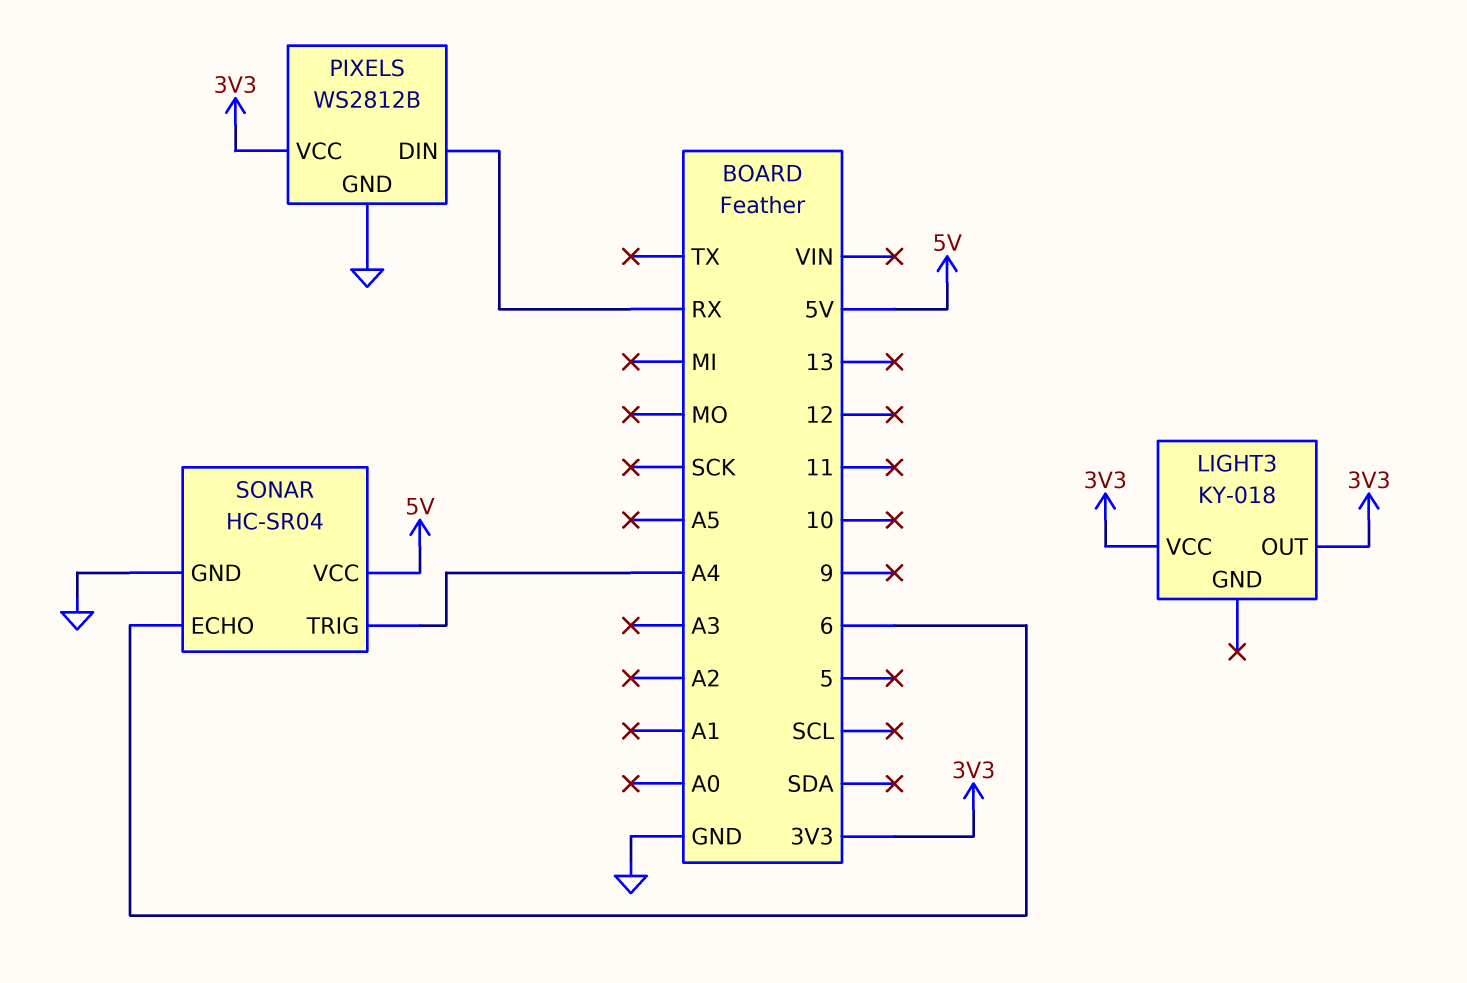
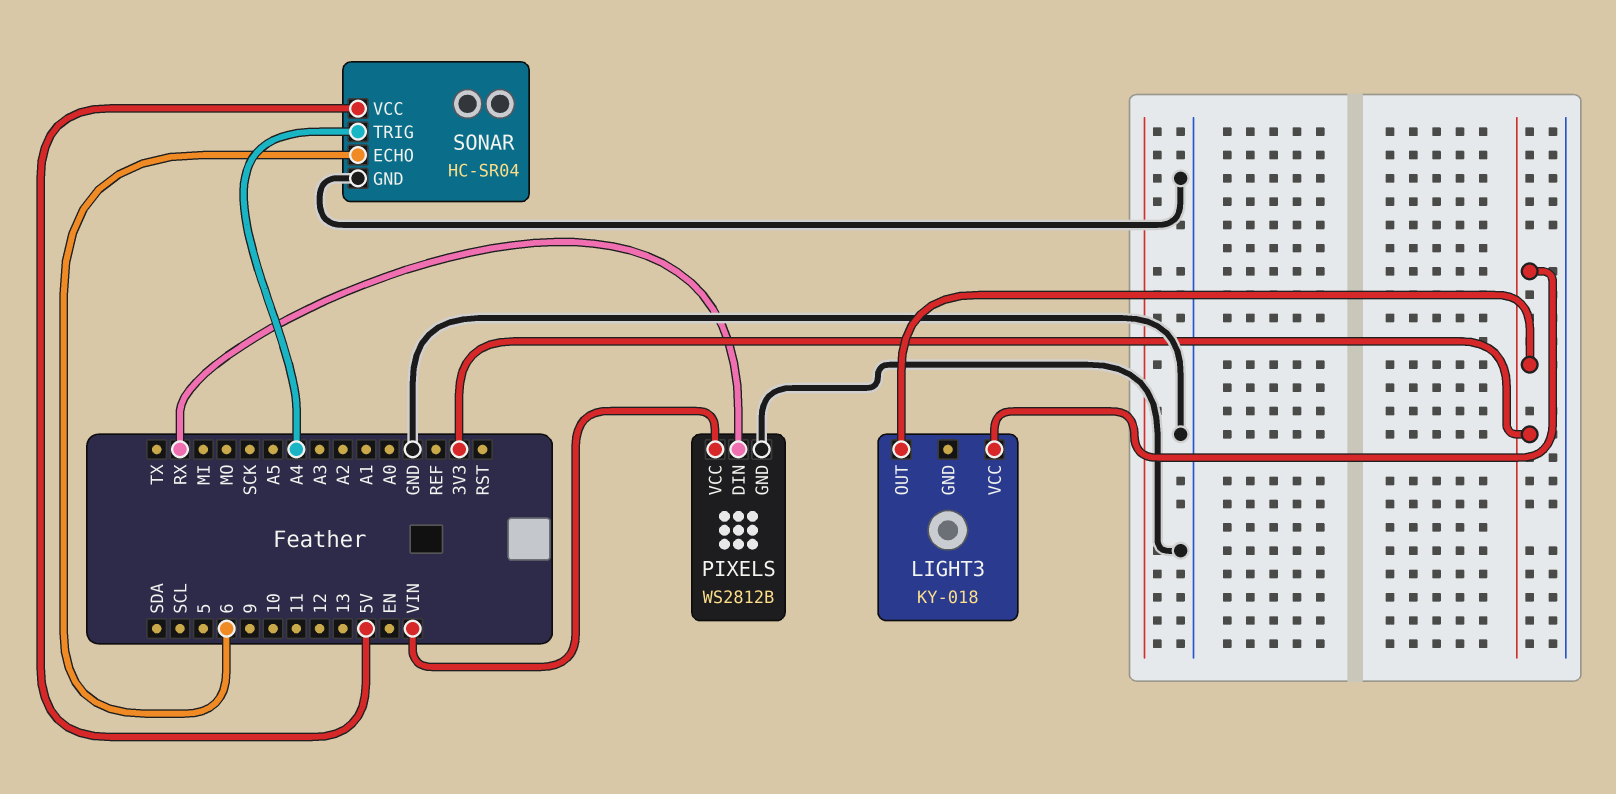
PIXELS pin VCC: 3V3 -> VIN

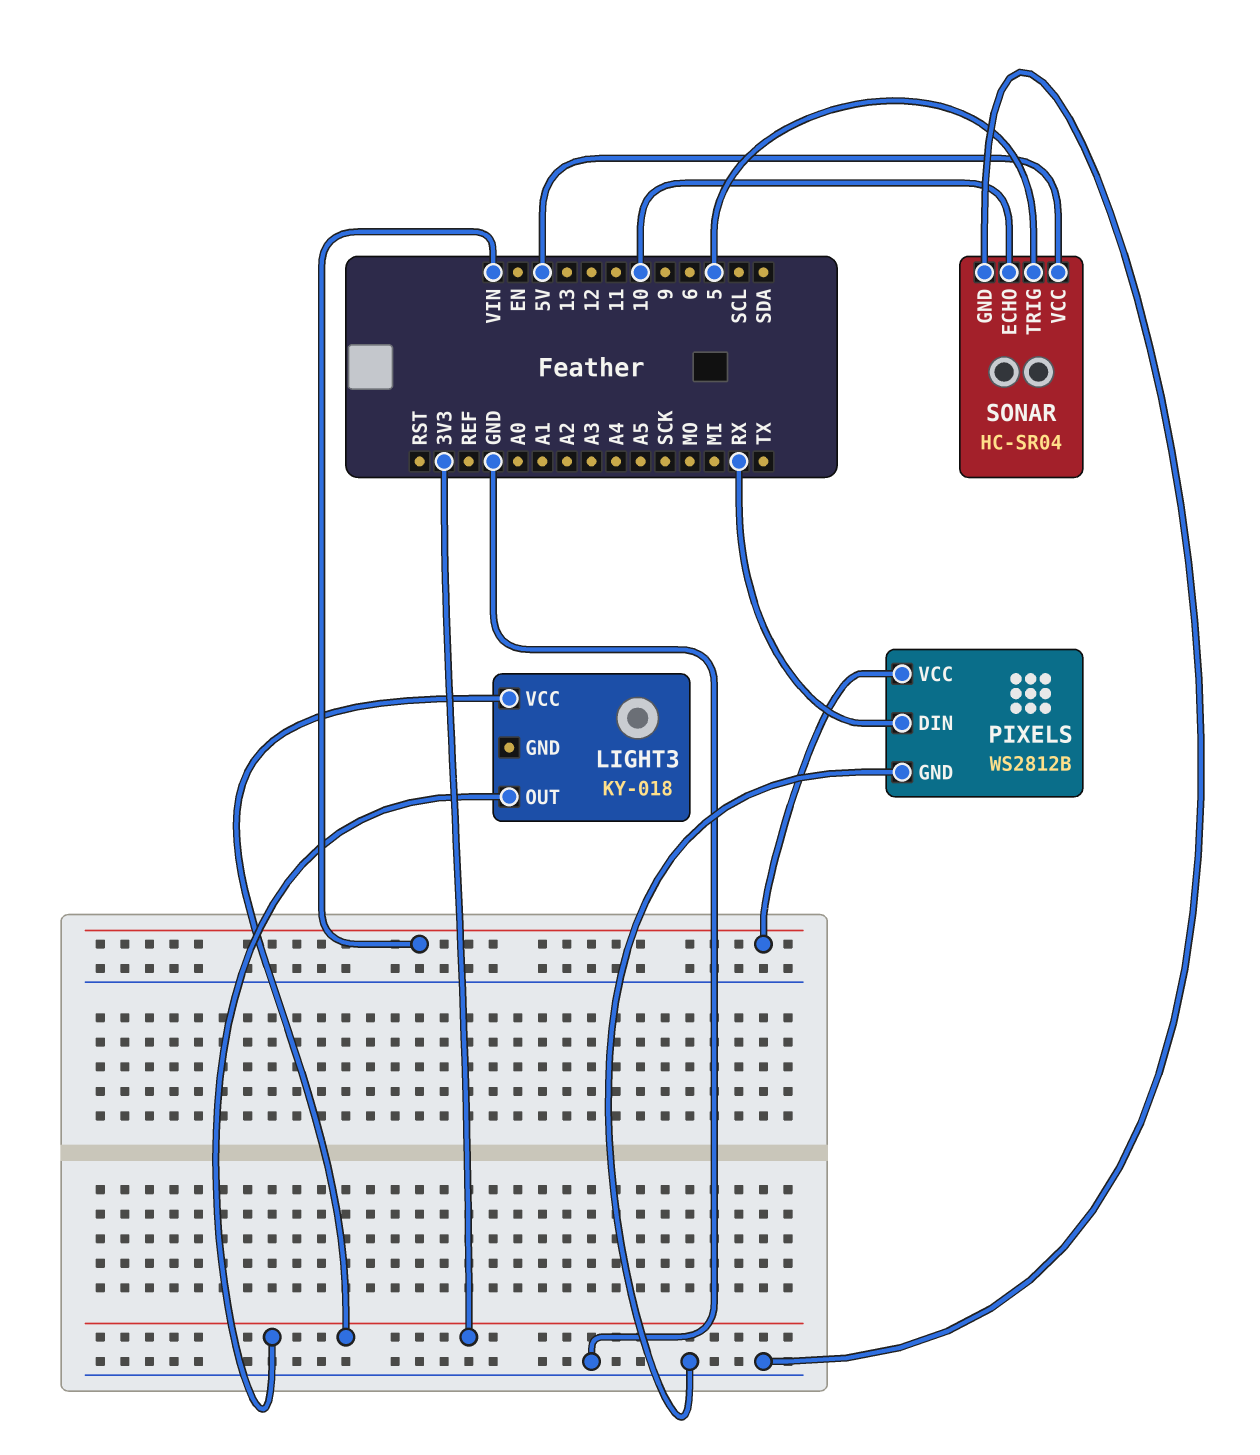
SONAR pin ECHO: 6 -> 10
SONAR pin TRIG: A4 -> 5

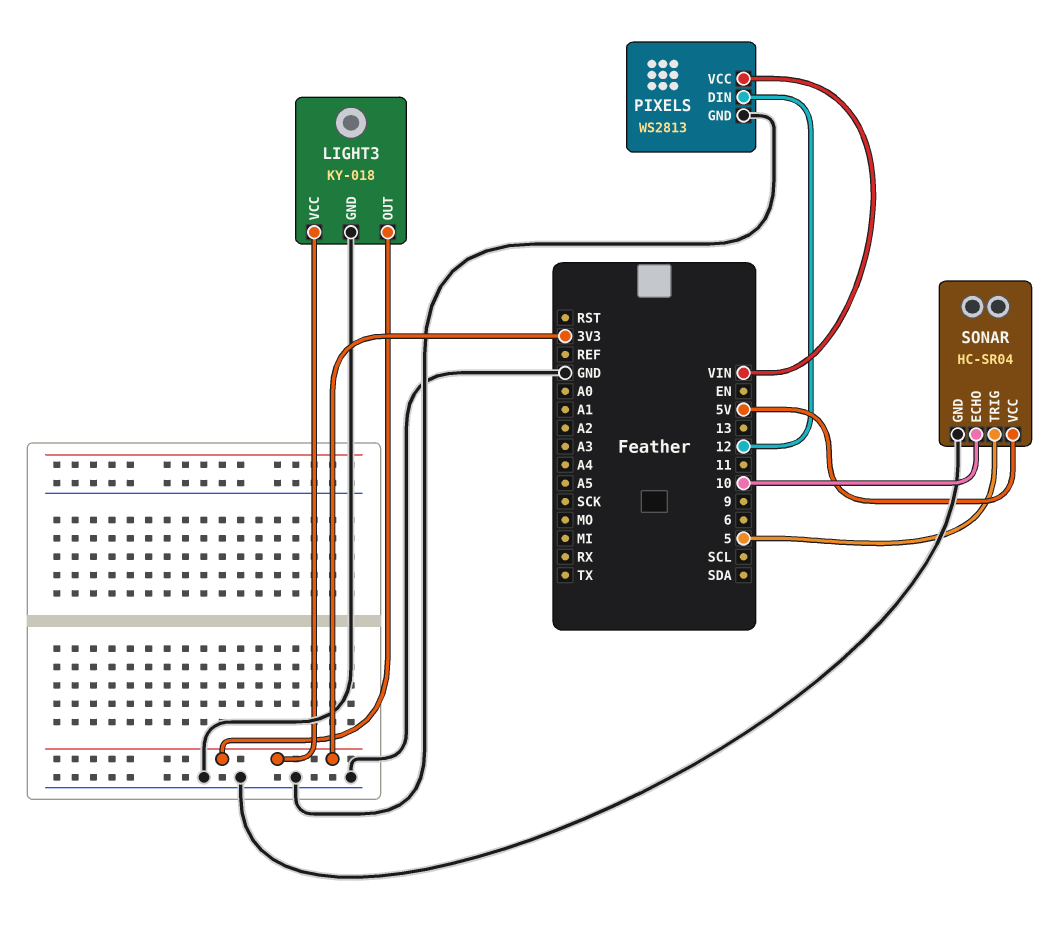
LIGHT3 pin GND: none -> GND
PIXELS: WS2812B -> WS2813
PIXELS pin DIN: RX -> 12

